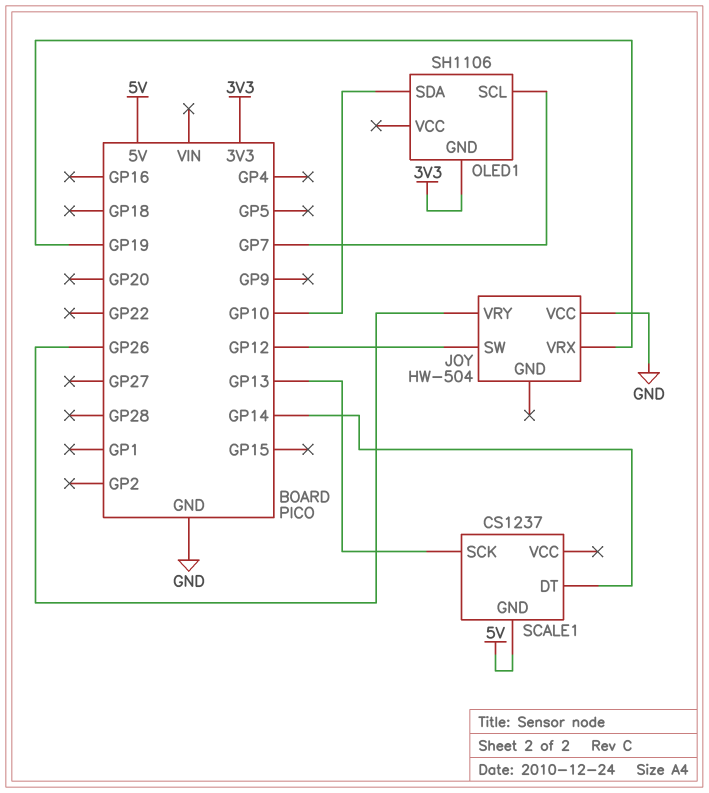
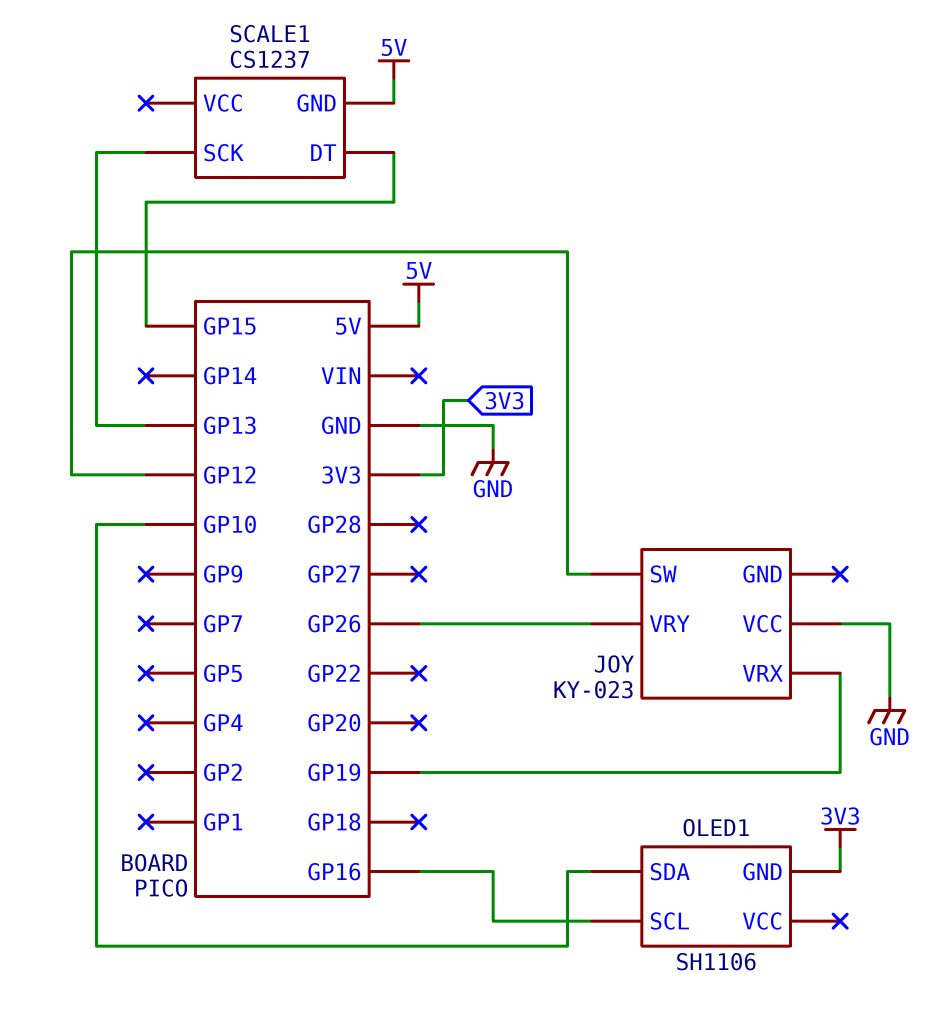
JOY: HW-504 -> KY-023
OLED1 pin SCL: GP7 -> GP16
SCALE1 pin DT: GP14 -> GP15

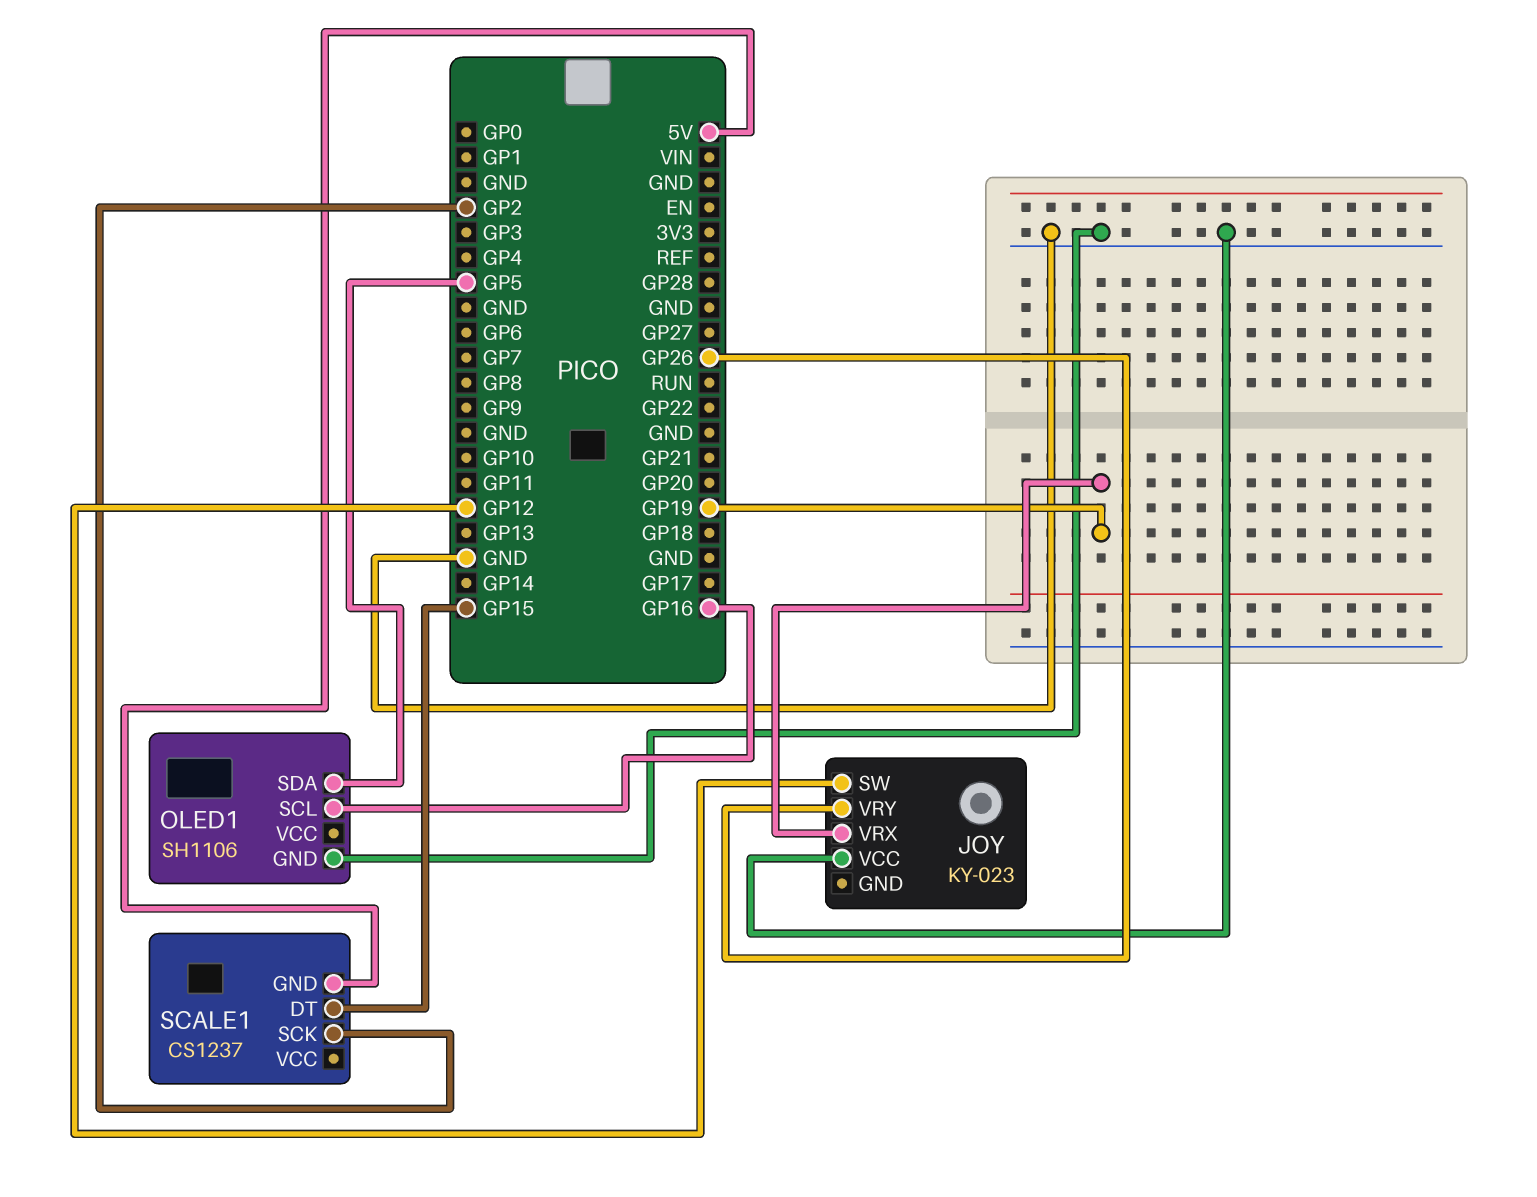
OLED1 pin GND: 3V3 -> GND
OLED1 pin SDA: GP10 -> GP5
SCALE1 pin SCK: GP13 -> GP2

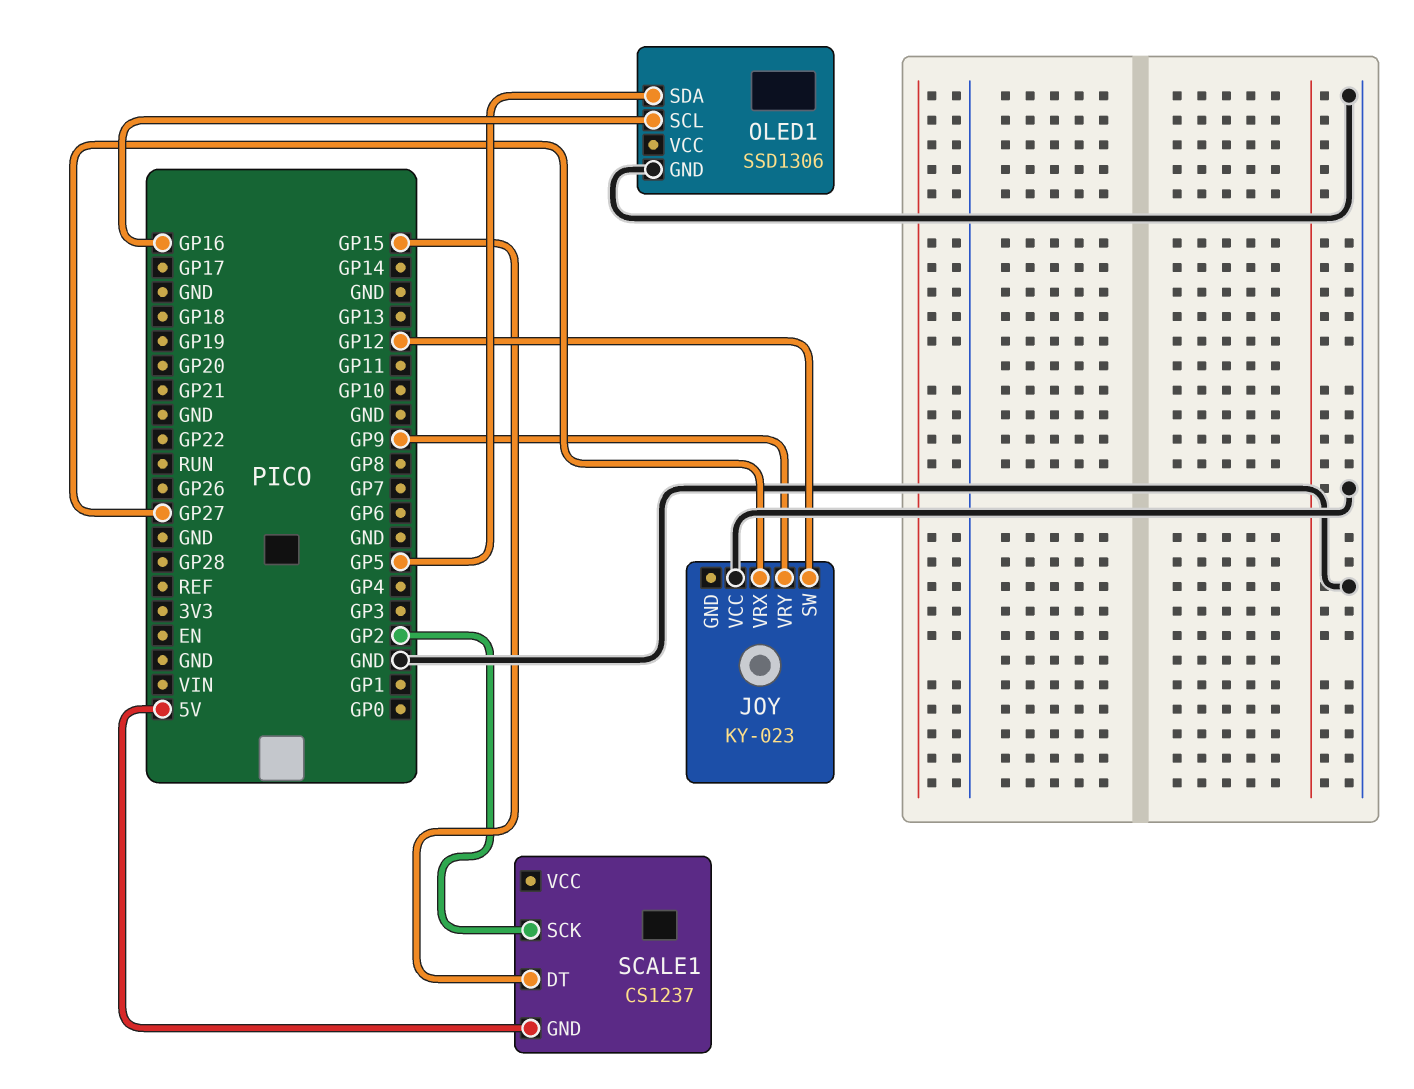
JOY pin VRX: GP19 -> GP27
JOY pin VRY: GP26 -> GP9
OLED1: SH1106 -> SSD1306

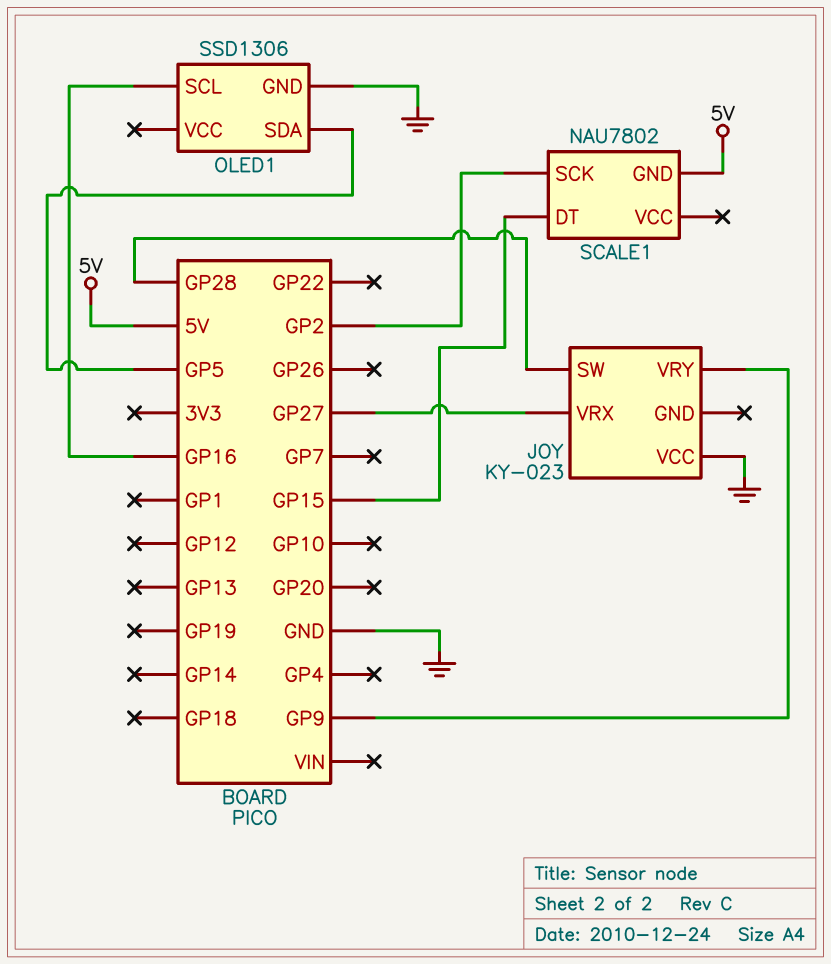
JOY pin SW: GP12 -> GP28
SCALE1: CS1237 -> NAU7802

